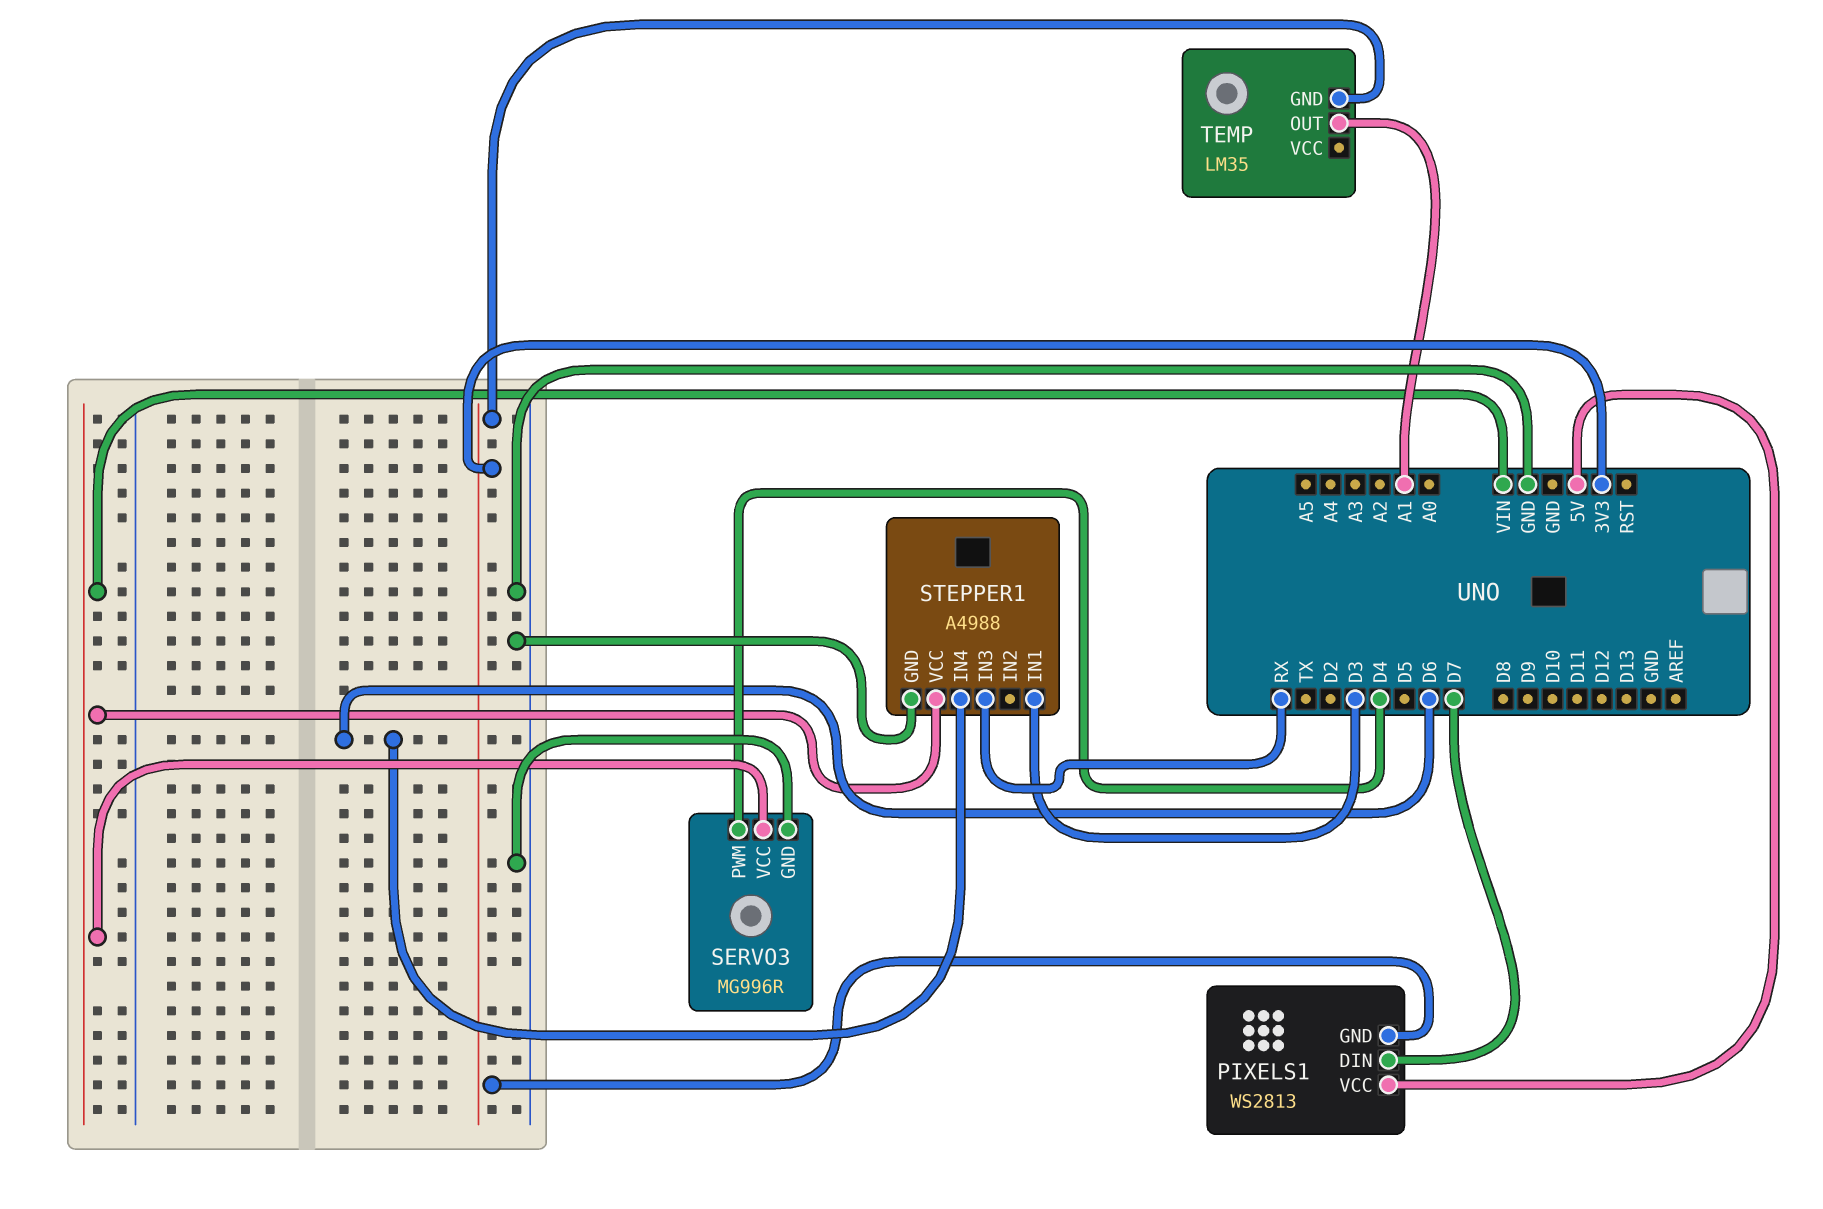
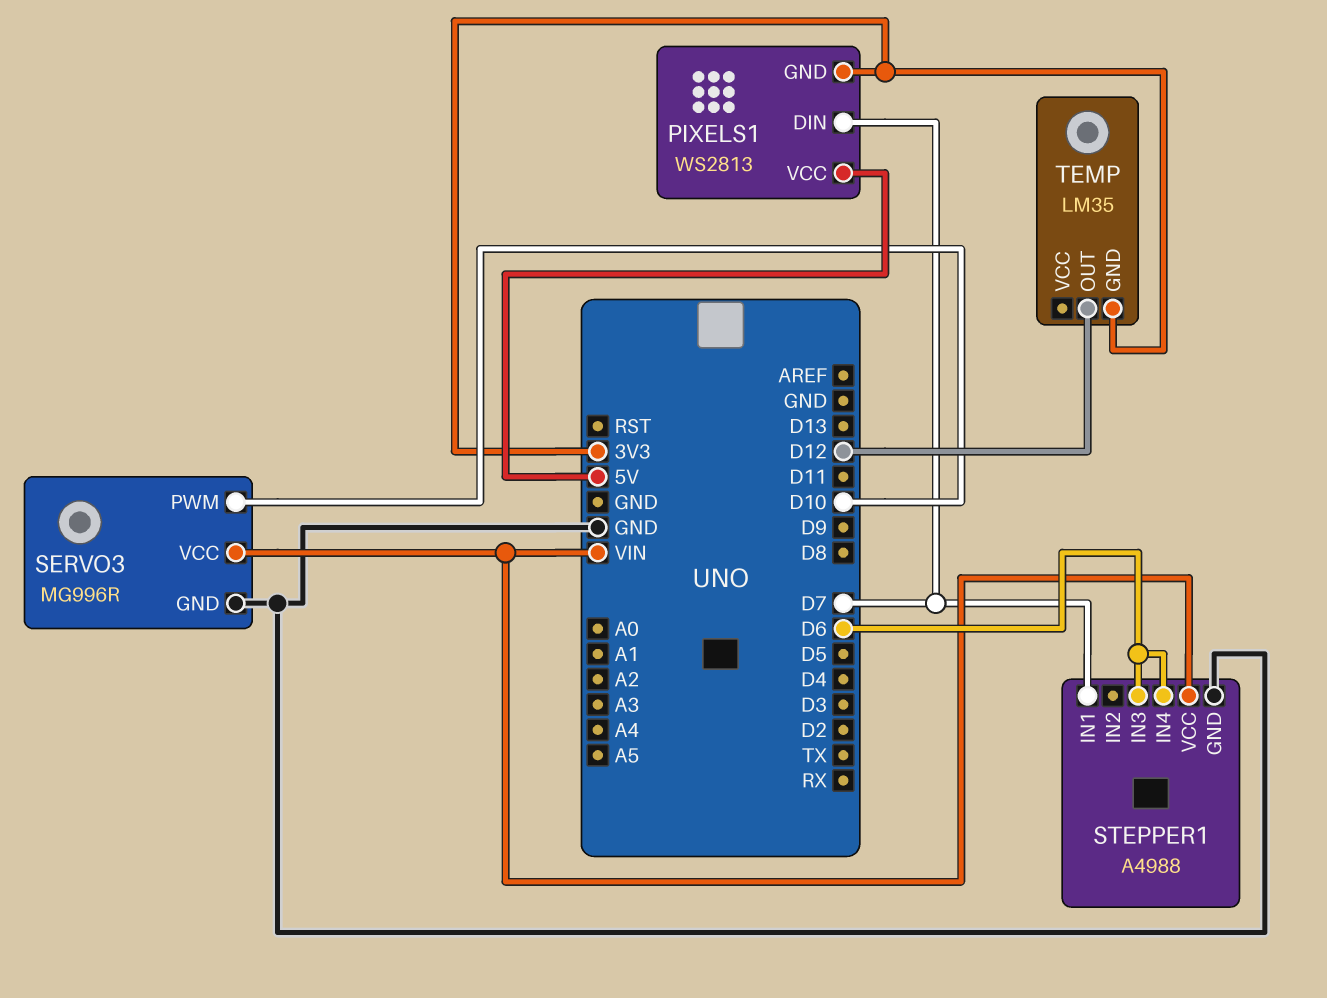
SERVO3 pin PWM: D4 -> D10
STEPPER1 pin IN1: D3 -> D7
STEPPER1 pin IN3: RX -> D6
TEMP pin OUT: A1 -> D12

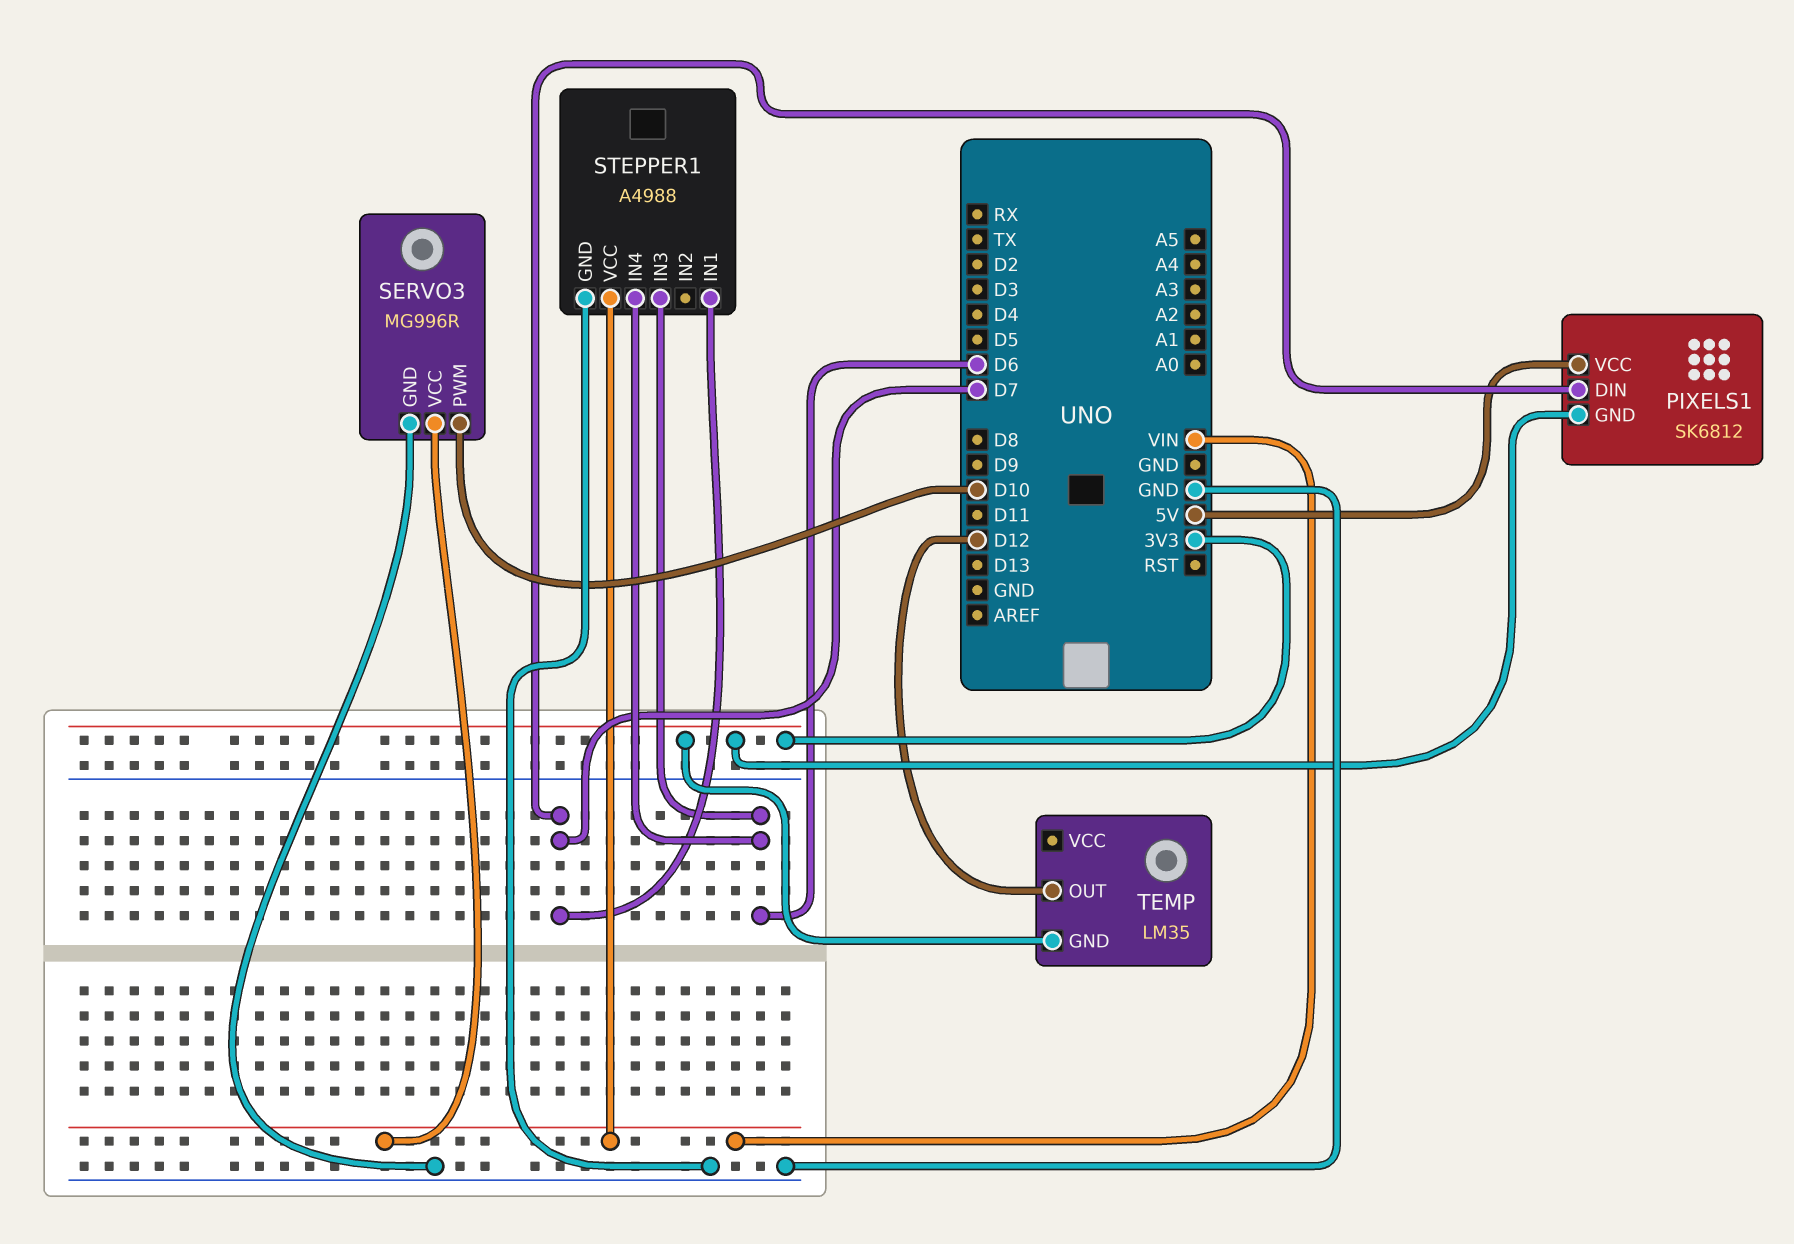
PIXELS1: WS2813 -> SK6812

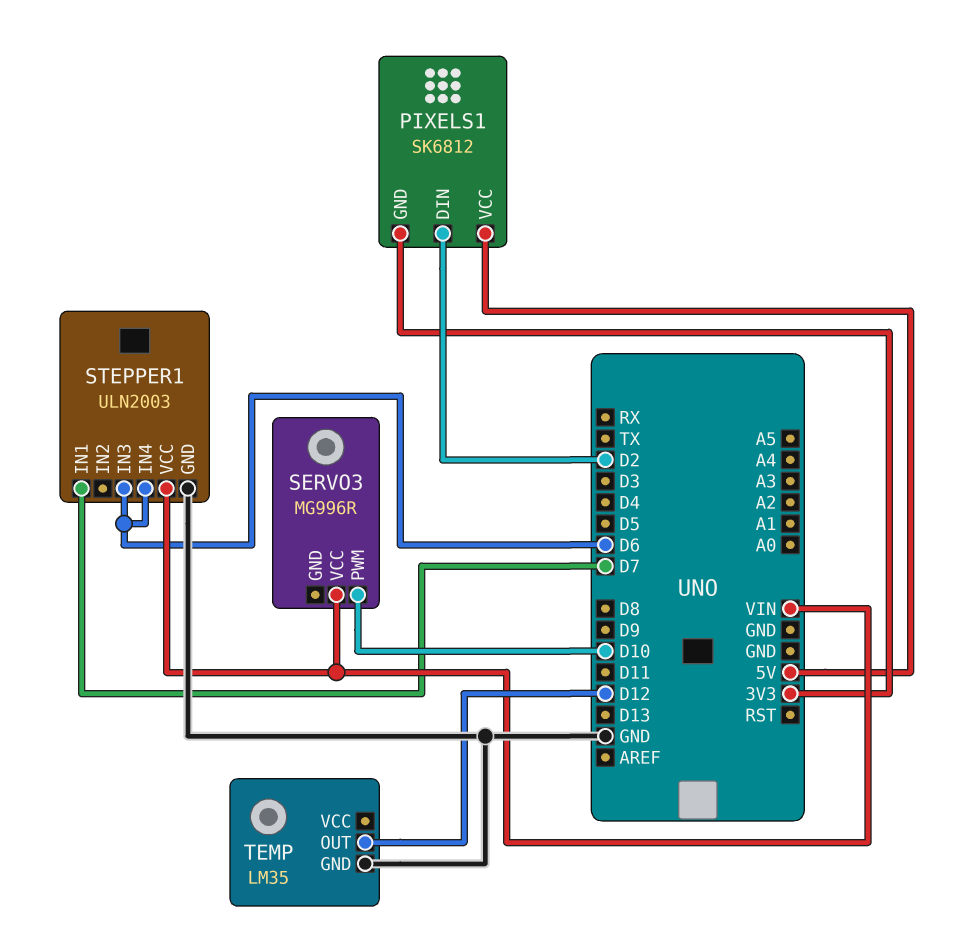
PIXELS1 pin DIN: D7 -> D2
SERVO3 pin GND: GND -> none
STEPPER1: A4988 -> ULN2003
TEMP pin GND: 3V3 -> GND

